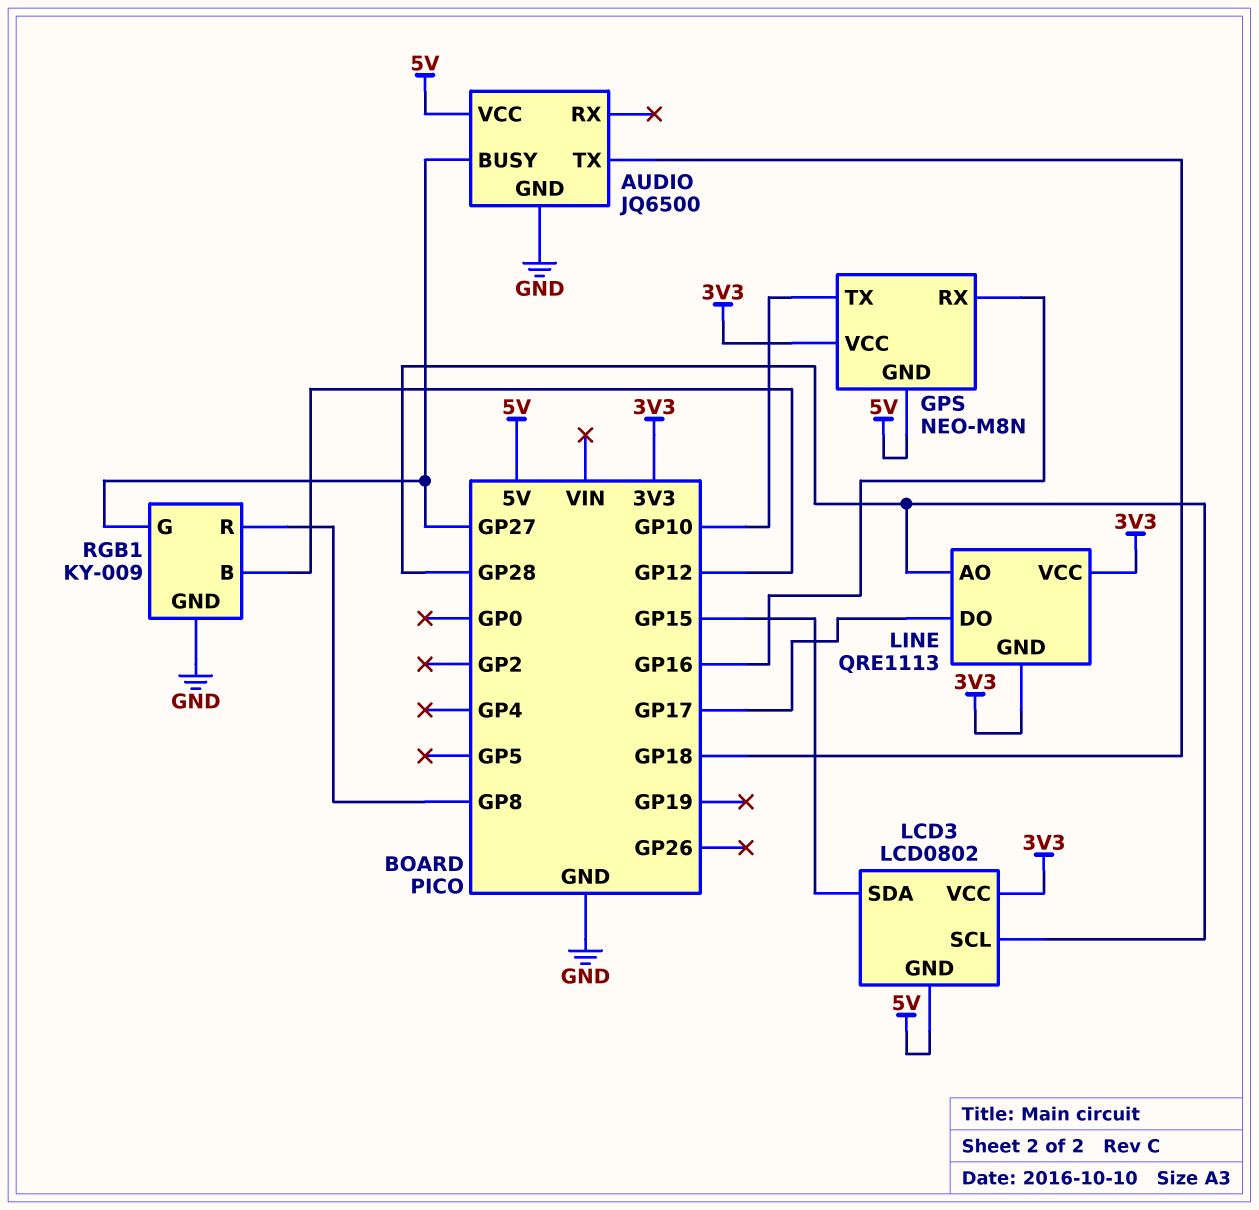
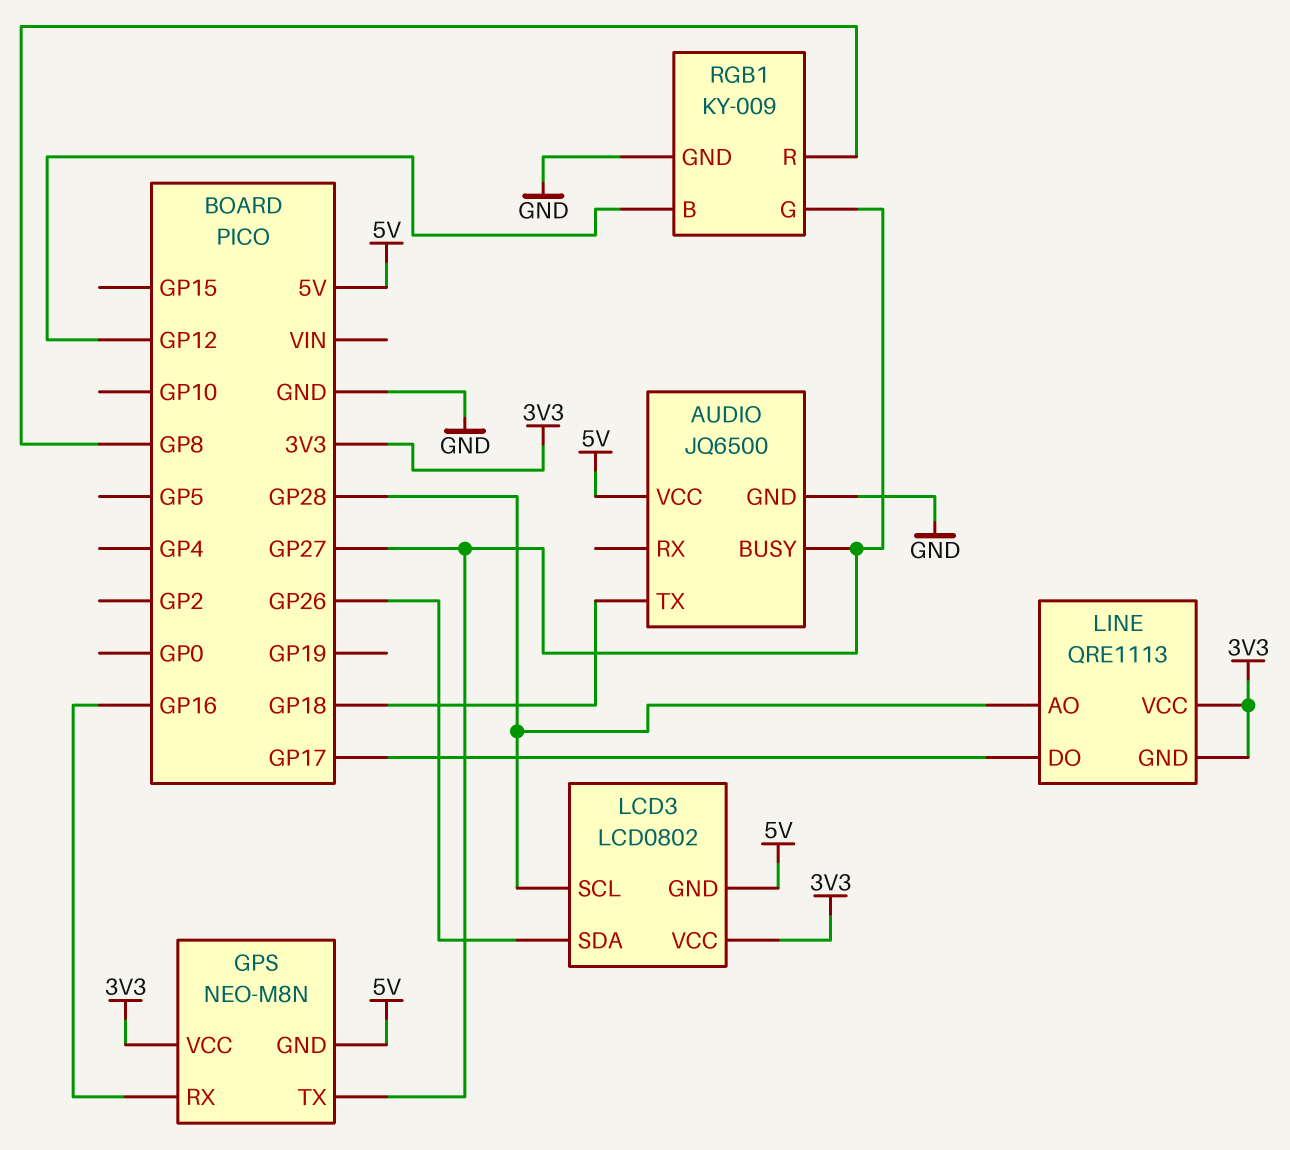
GPS pin TX: GP10 -> GP27
LCD3 pin SDA: GP15 -> GP26

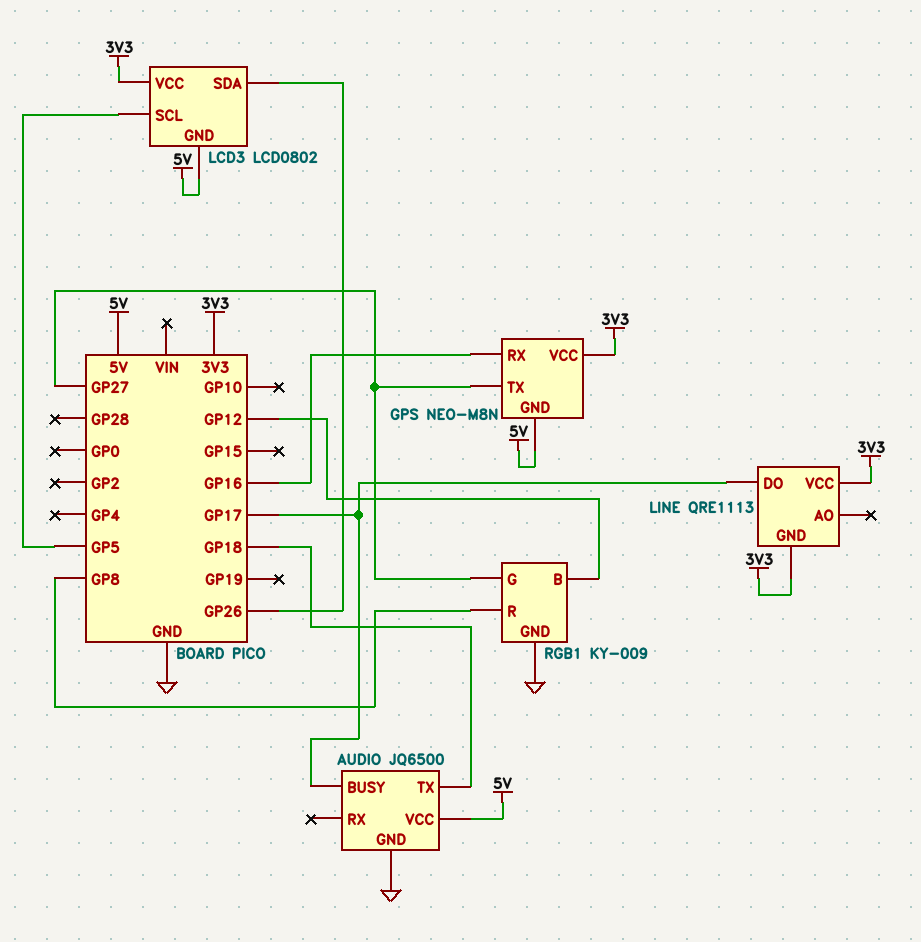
AUDIO pin BUSY: GP27 -> GP17
LCD3 pin SCL: GP28 -> GP5
LINE pin AO: GP28 -> none

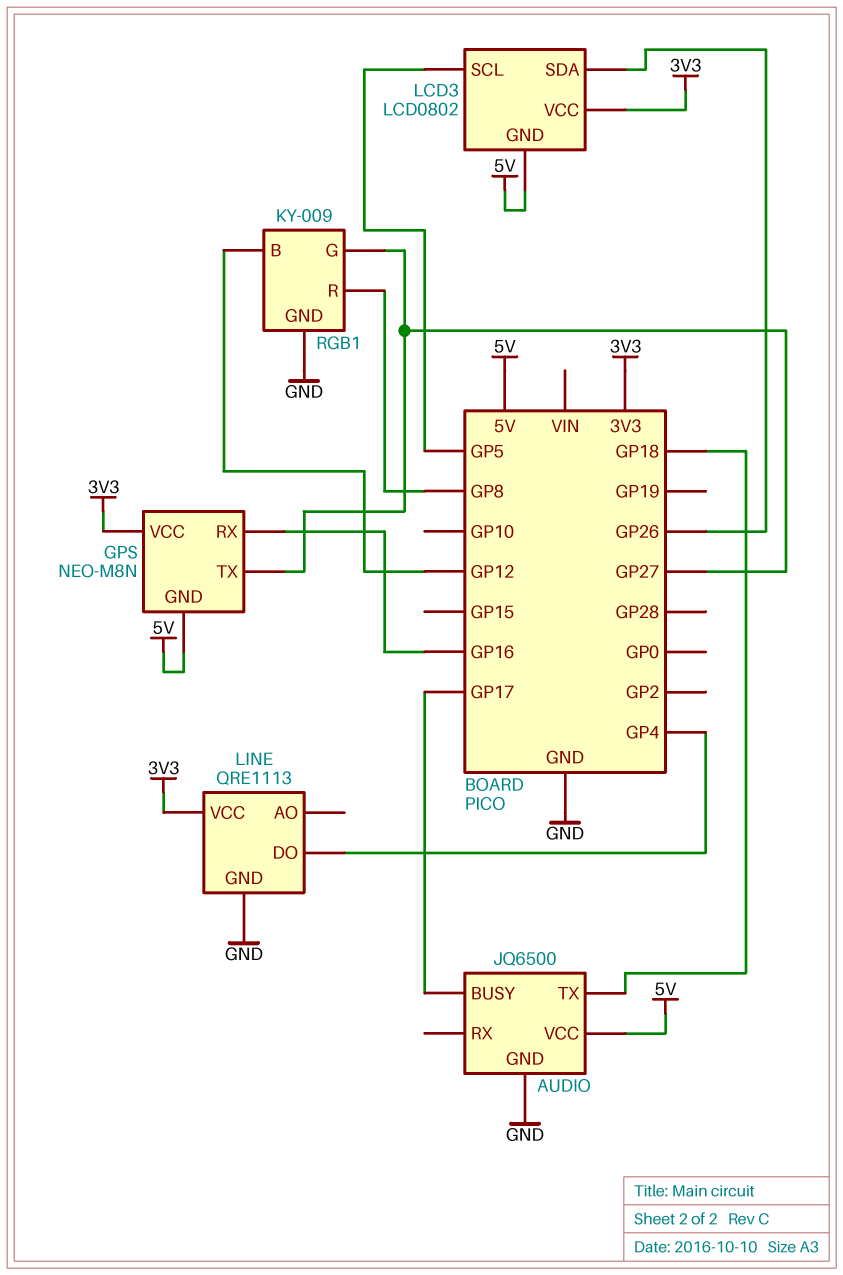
LINE pin DO: GP17 -> GP4
LINE pin GND: 3V3 -> GND

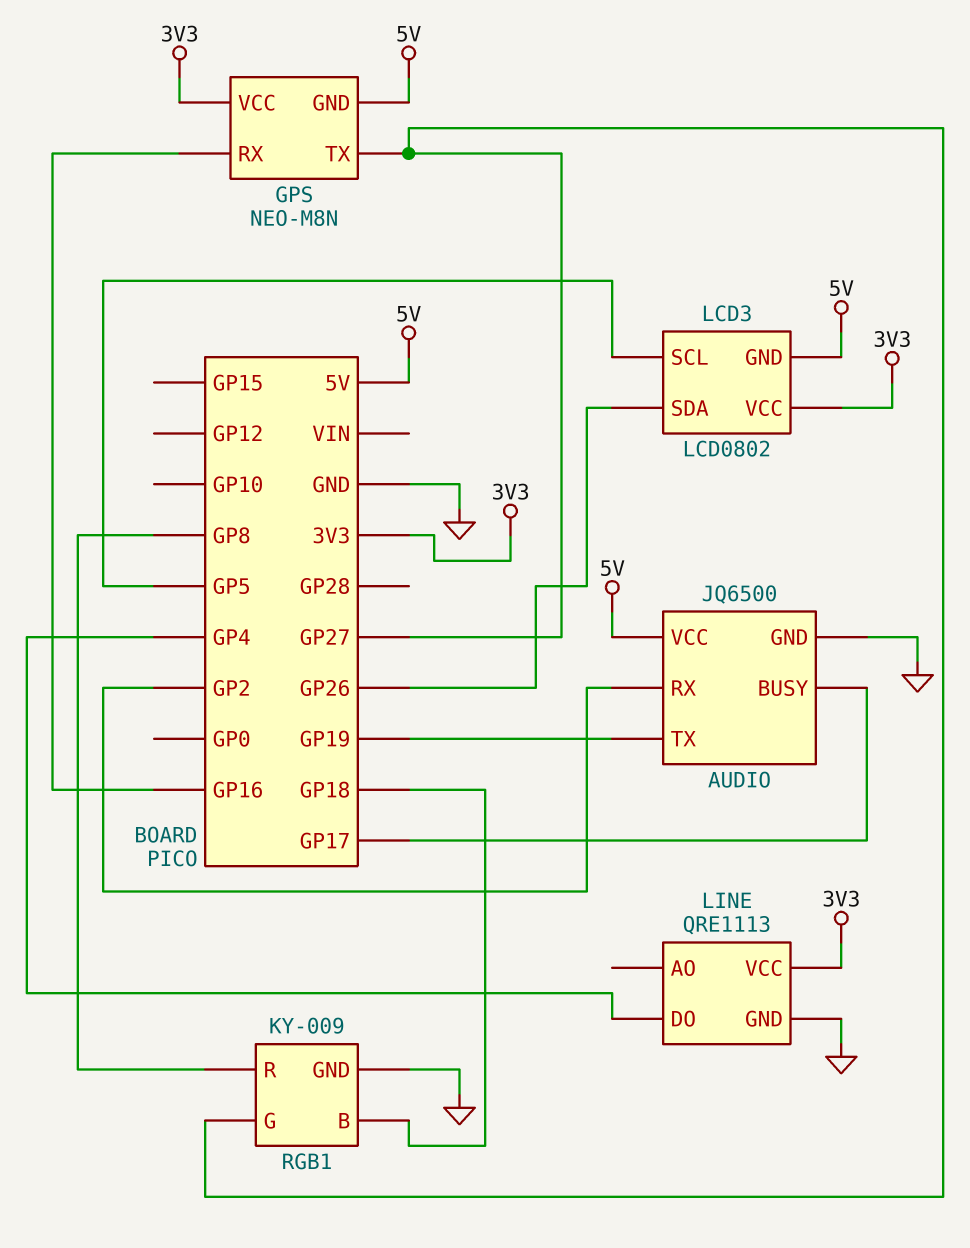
AUDIO pin RX: none -> GP2
AUDIO pin TX: GP18 -> GP19
RGB1 pin B: GP12 -> GP18

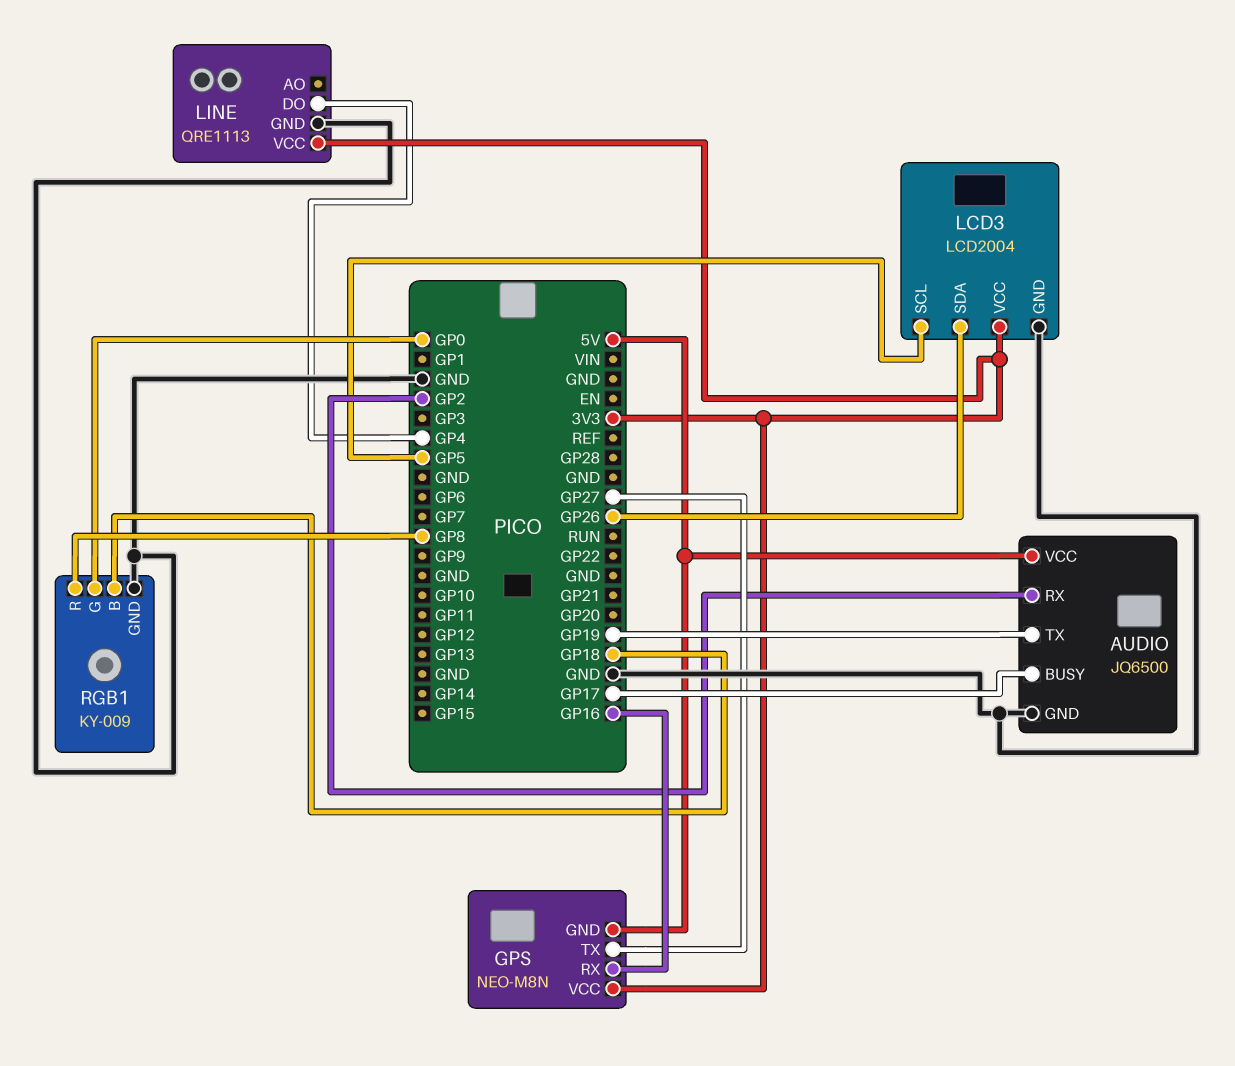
LCD3: LCD0802 -> LCD2004
LCD3 pin GND: 5V -> GND
RGB1 pin G: GP27 -> GP0

